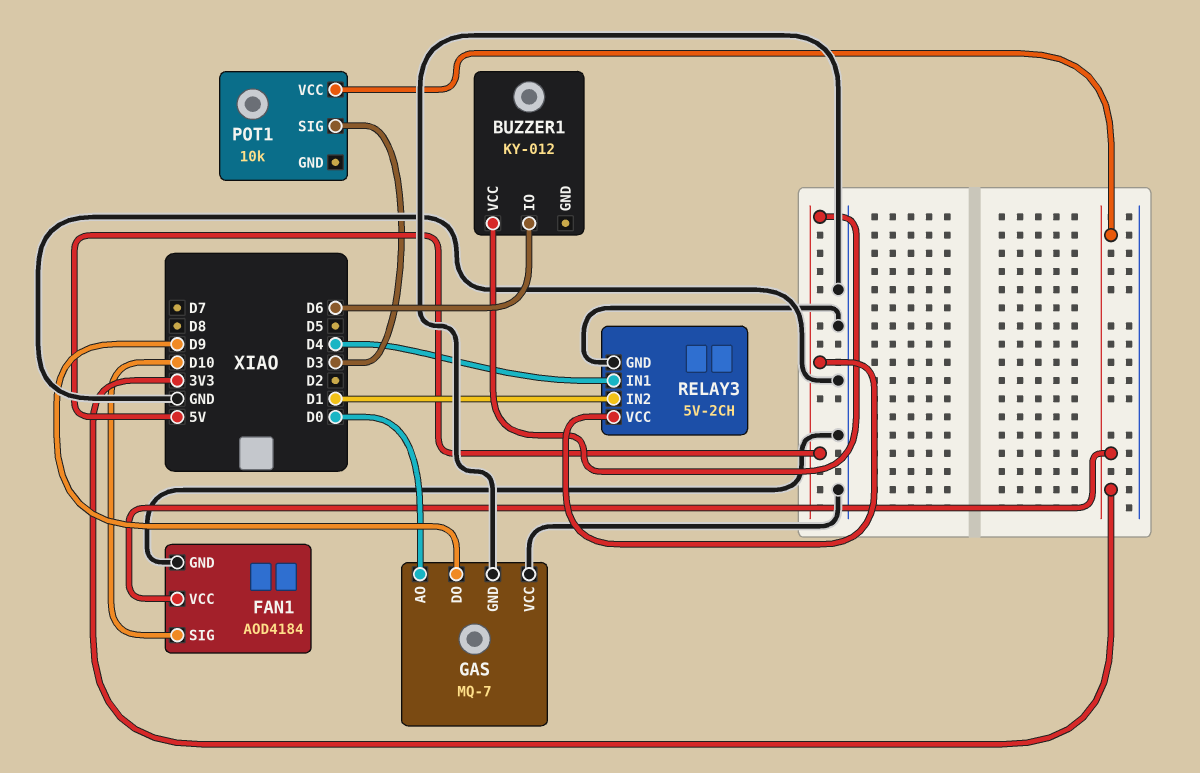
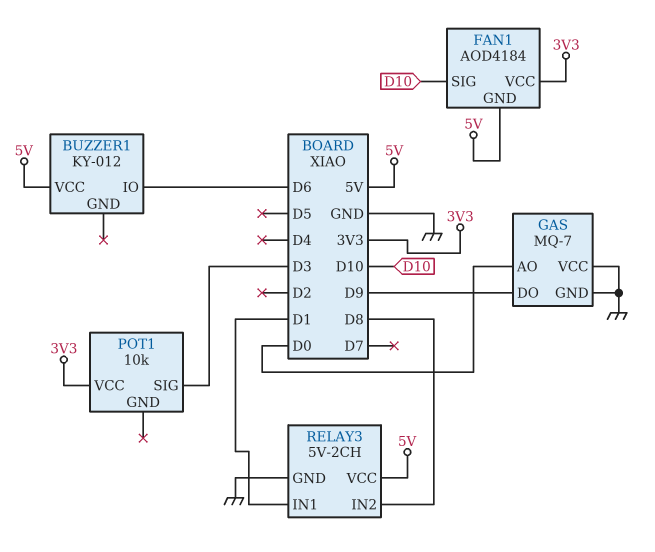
FAN1 pin GND: GND -> 5V
RELAY3 pin IN1: D4 -> D1
RELAY3 pin IN2: D1 -> D8

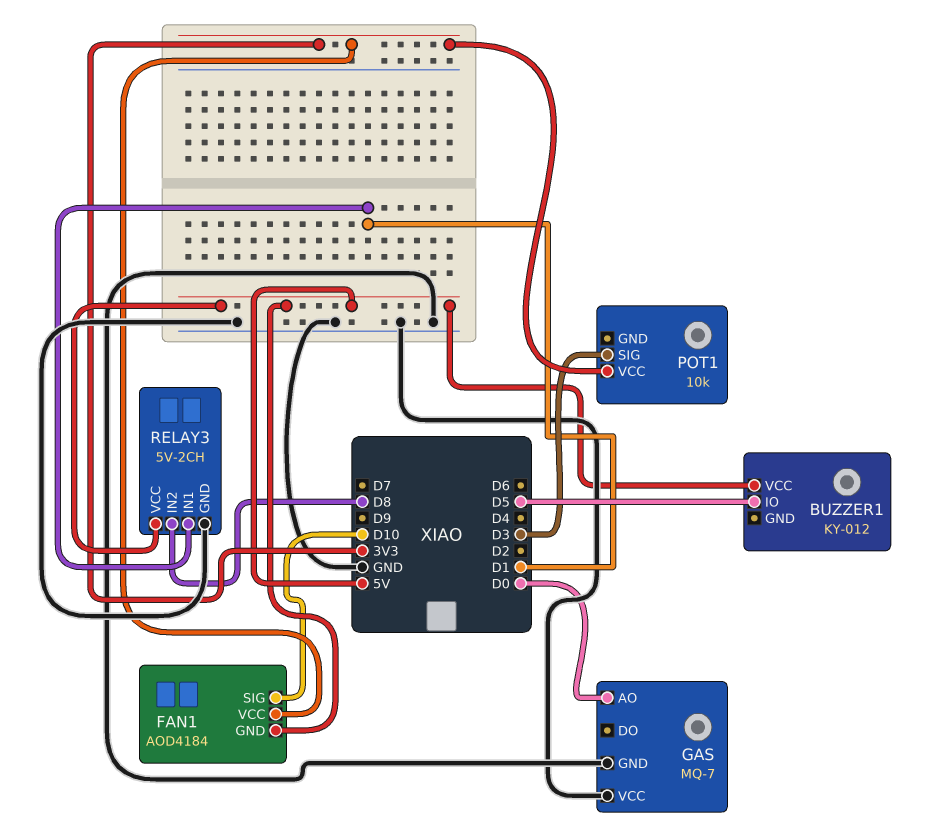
BUZZER1 pin IO: D6 -> D5
GAS pin DO: D9 -> none

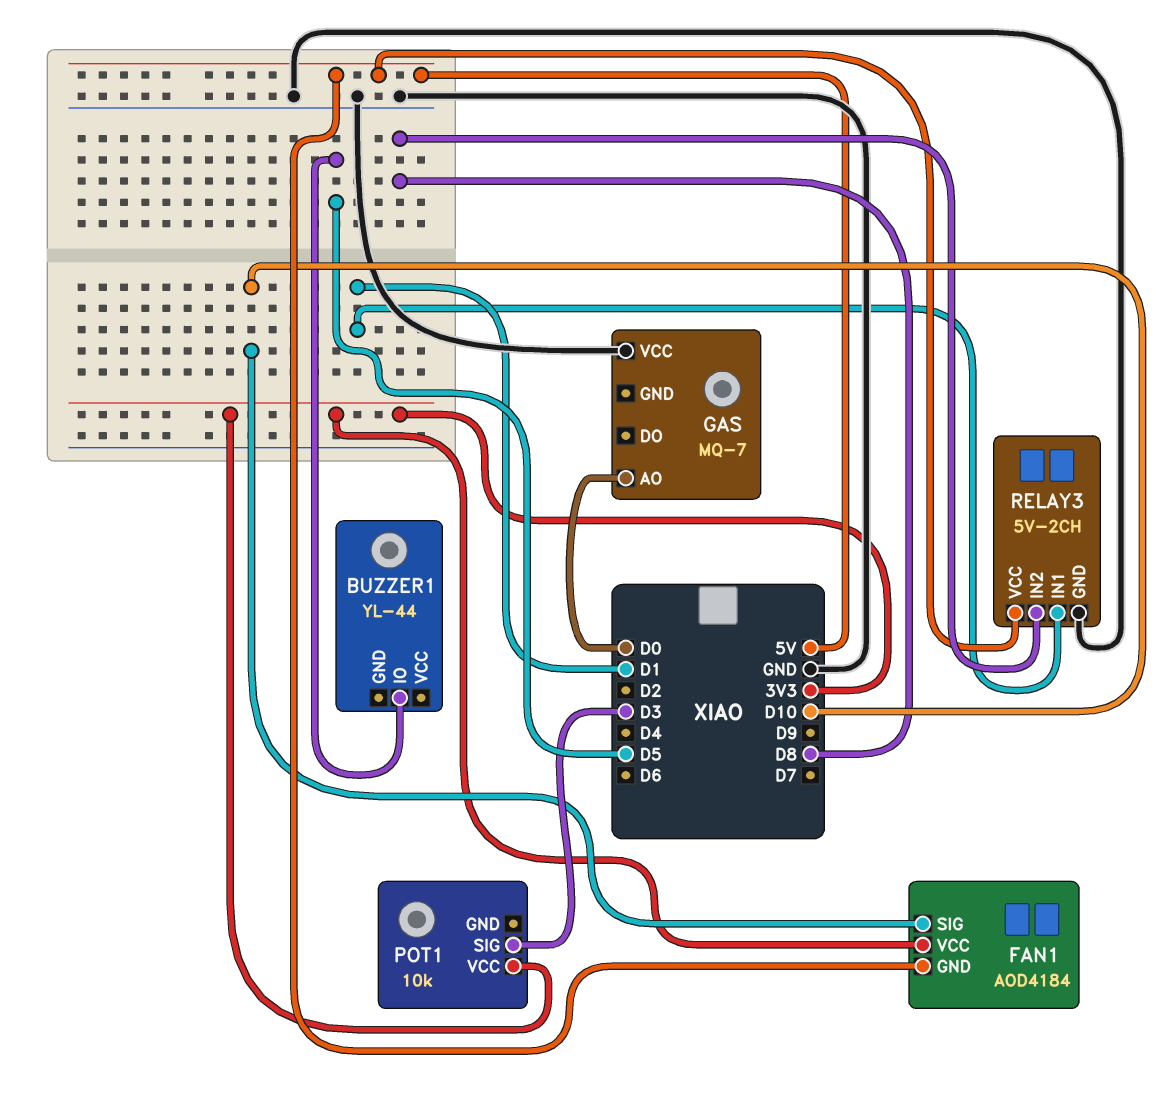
BUZZER1: KY-012 -> YL-44
BUZZER1 pin VCC: 5V -> none
GAS pin GND: GND -> none

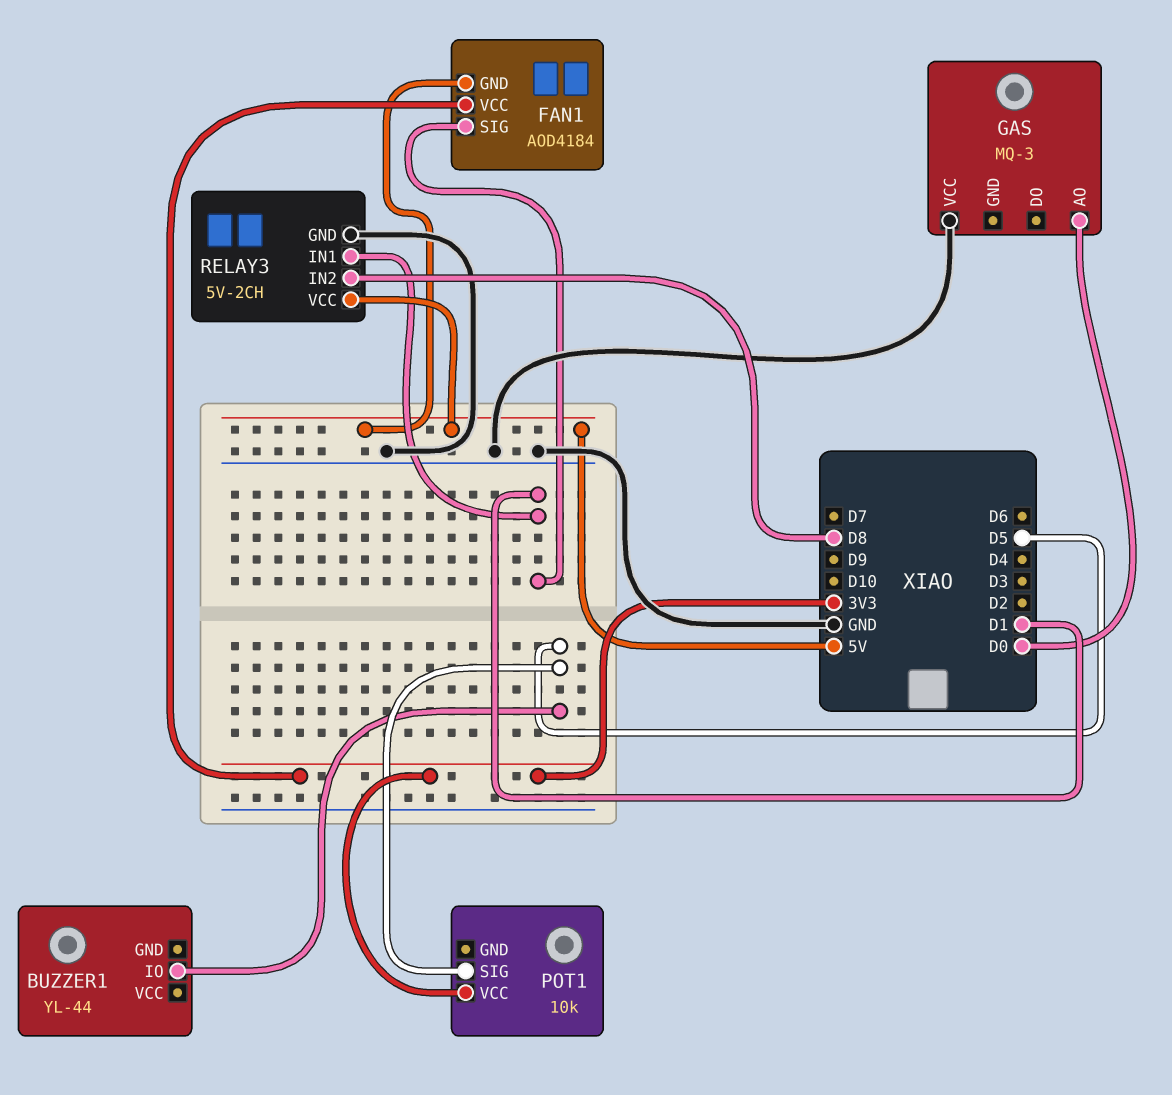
FAN1 pin SIG: D10 -> D1
GAS: MQ-7 -> MQ-3
POT1 pin SIG: D3 -> D5

